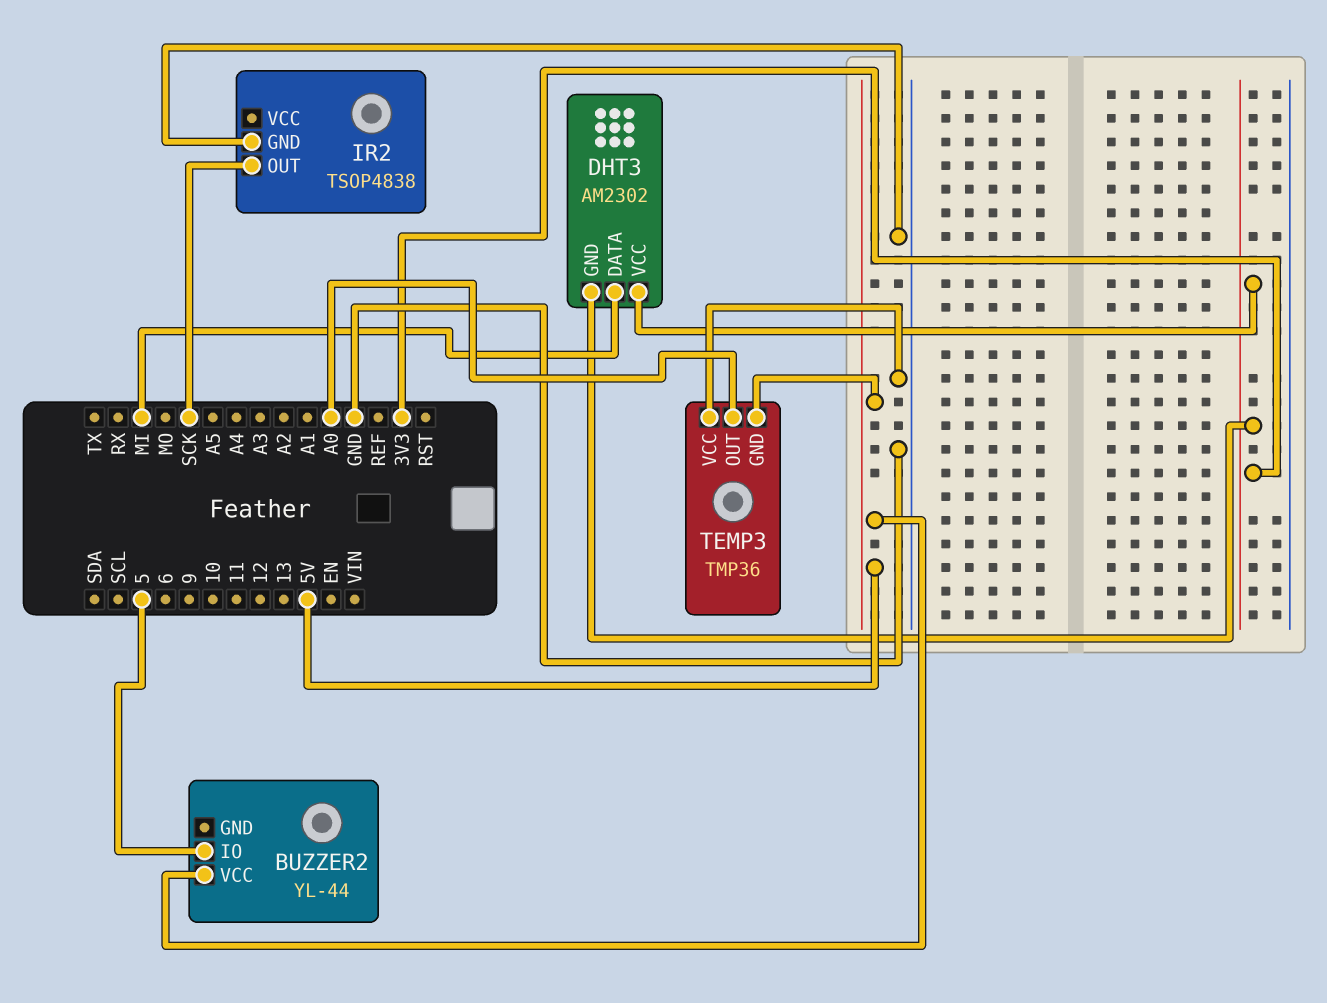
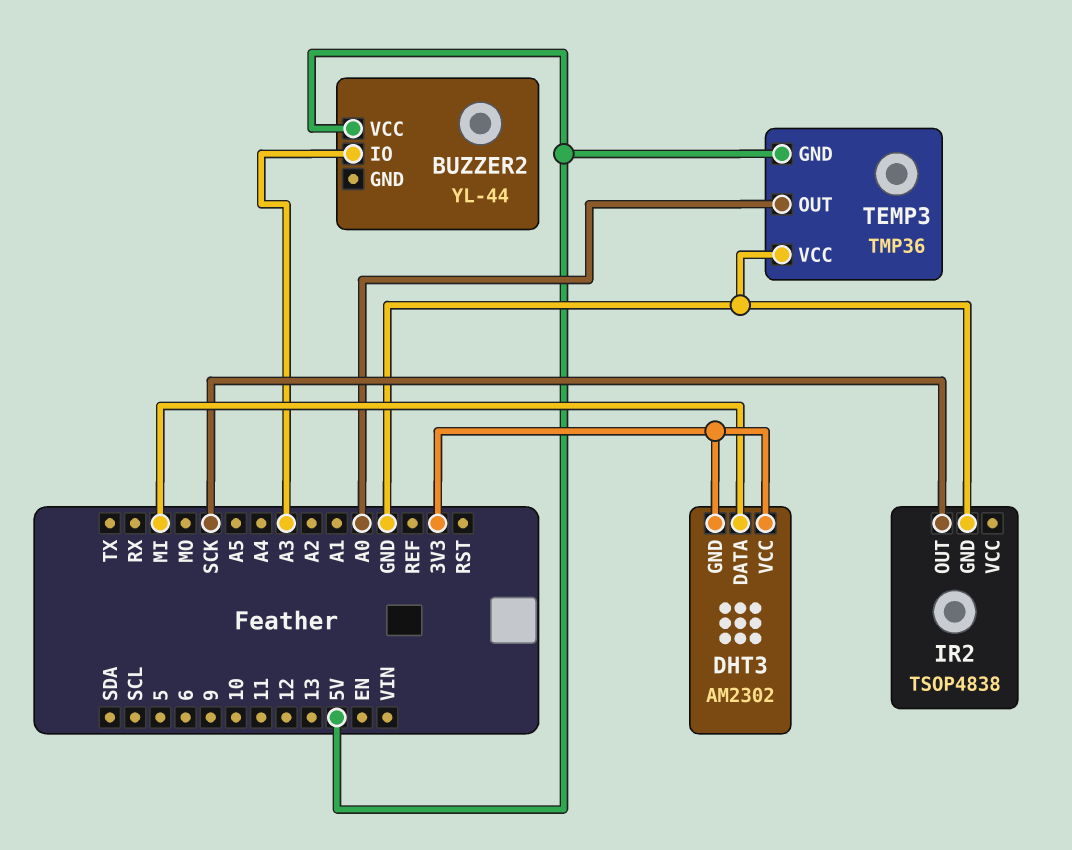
BUZZER2 pin IO: 5 -> A3

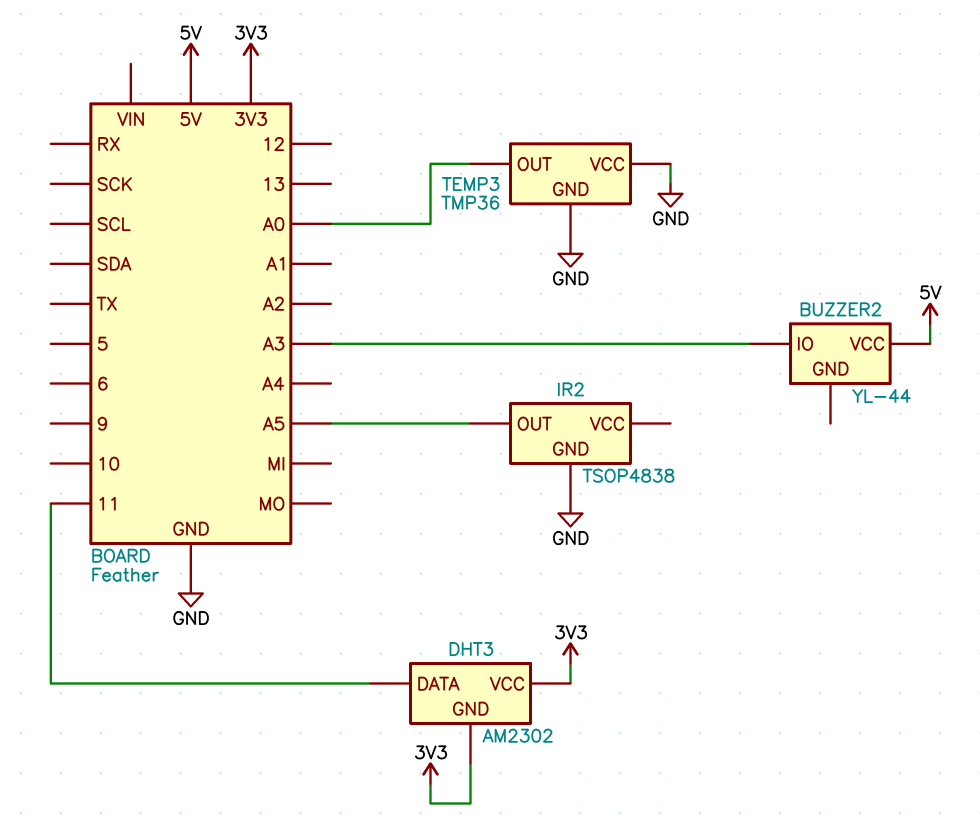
DHT3 pin DATA: MI -> 11
IR2 pin OUT: SCK -> A5
TEMP3 pin GND: 5V -> GND

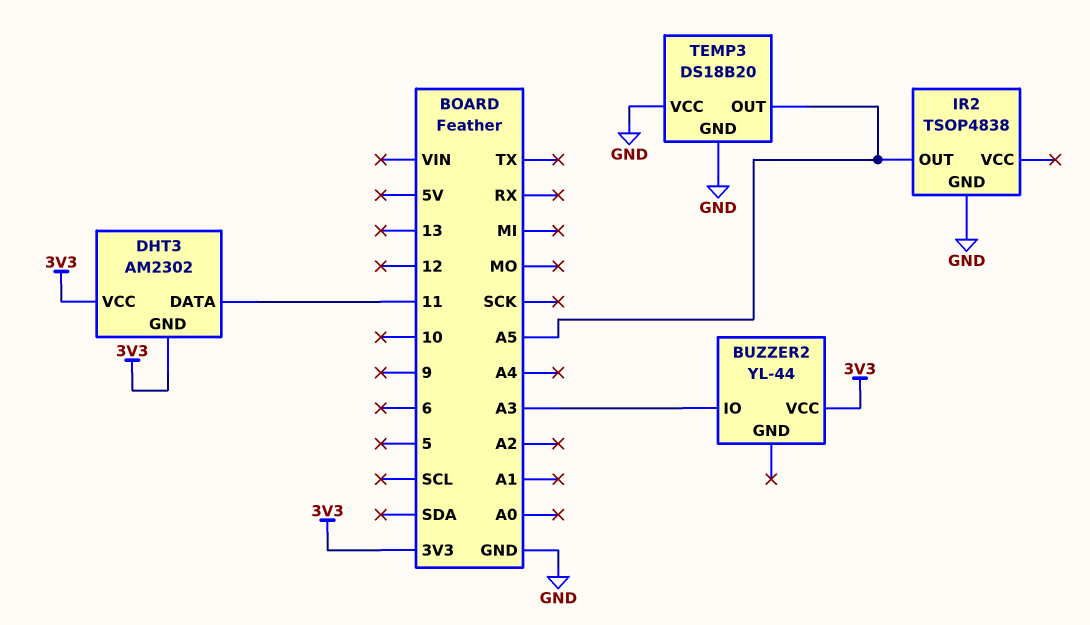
BUZZER2 pin VCC: 5V -> 3V3
TEMP3: TMP36 -> DS18B20
TEMP3 pin OUT: A0 -> A5

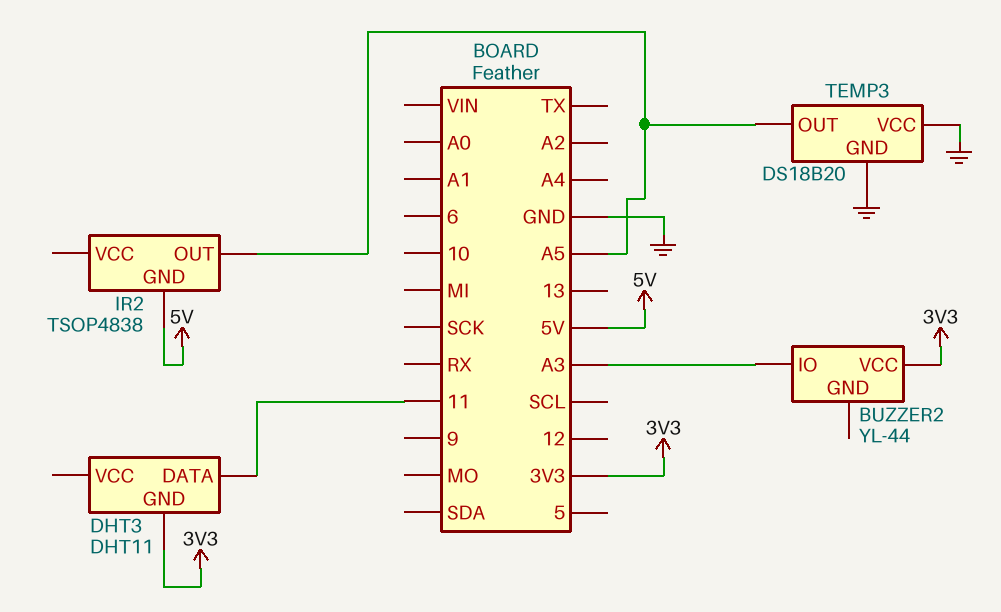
DHT3: AM2302 -> DHT11
DHT3 pin VCC: 3V3 -> none
IR2 pin GND: GND -> 5V

